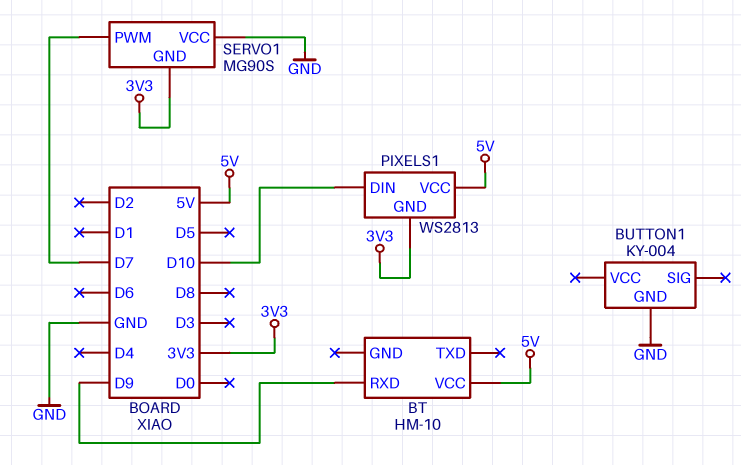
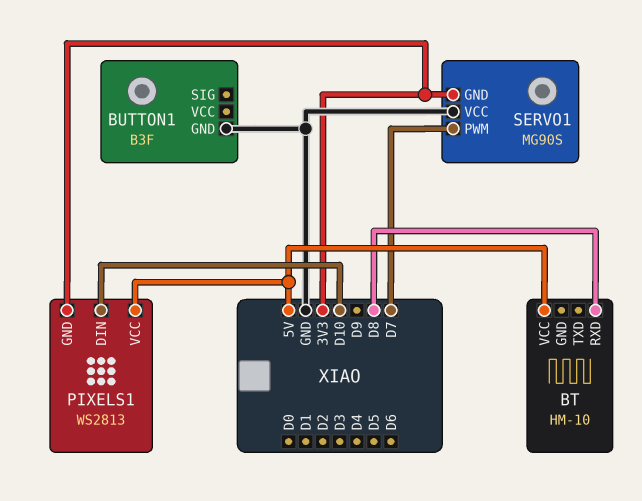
BT pin RXD: D9 -> D8
BUTTON1: KY-004 -> B3F

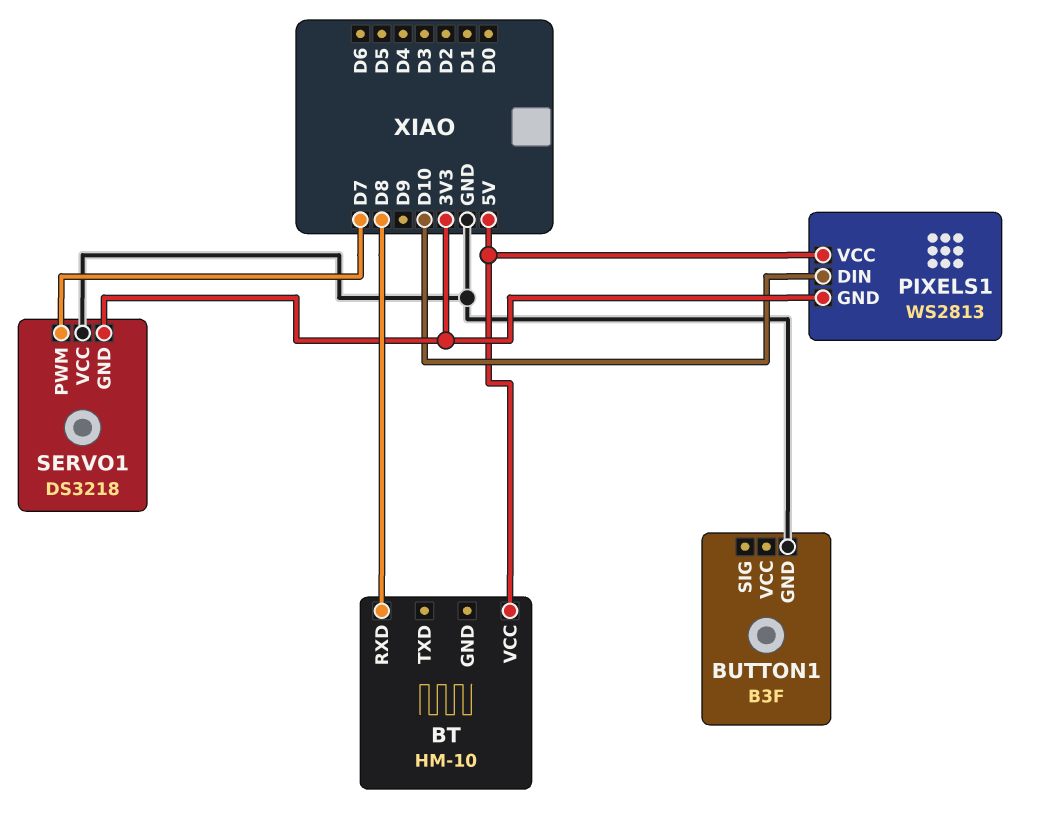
SERVO1: MG90S -> DS3218

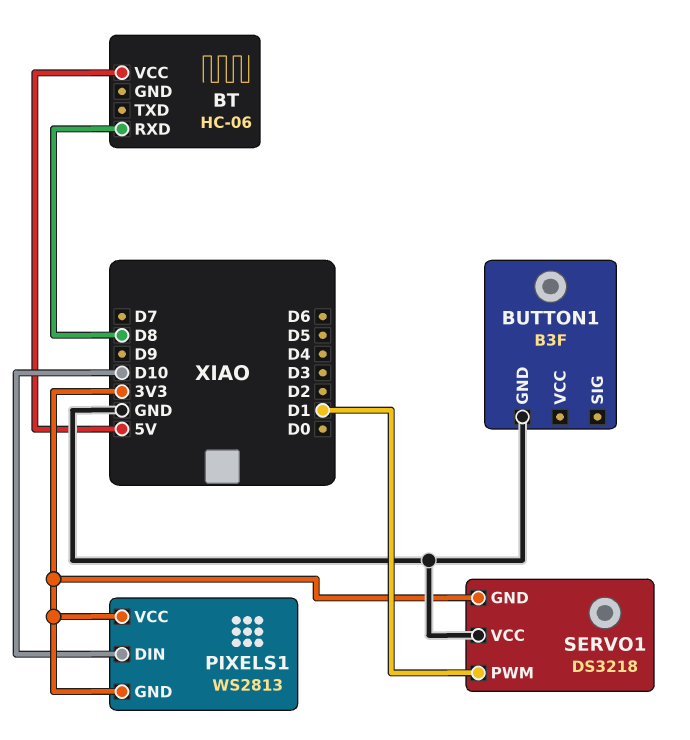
BT: HM-10 -> HC-06
PIXELS1 pin VCC: 5V -> 3V3
SERVO1 pin PWM: D7 -> D1

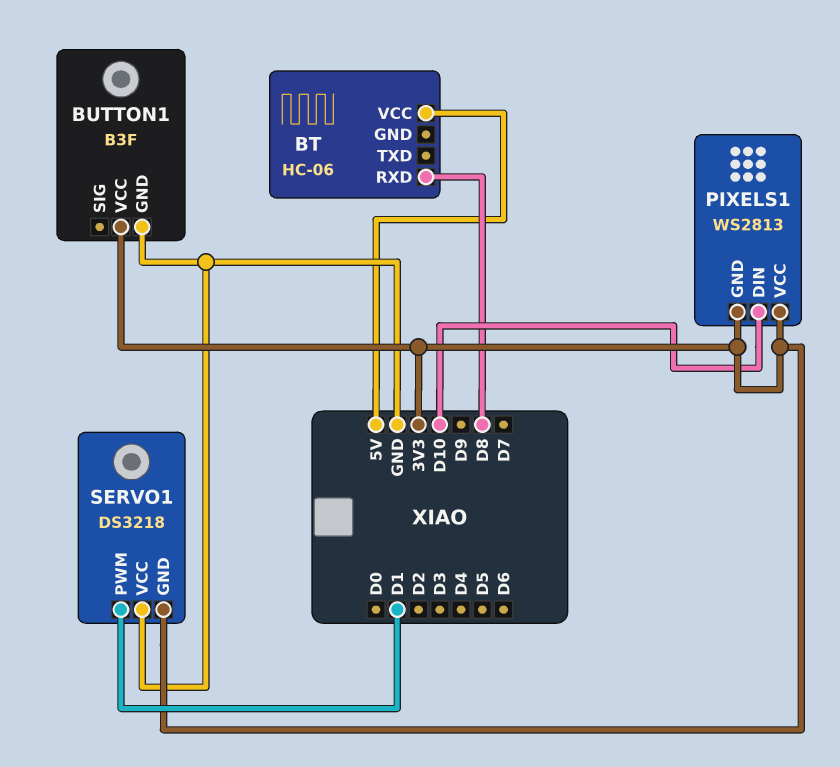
BUTTON1 pin VCC: none -> 3V3

